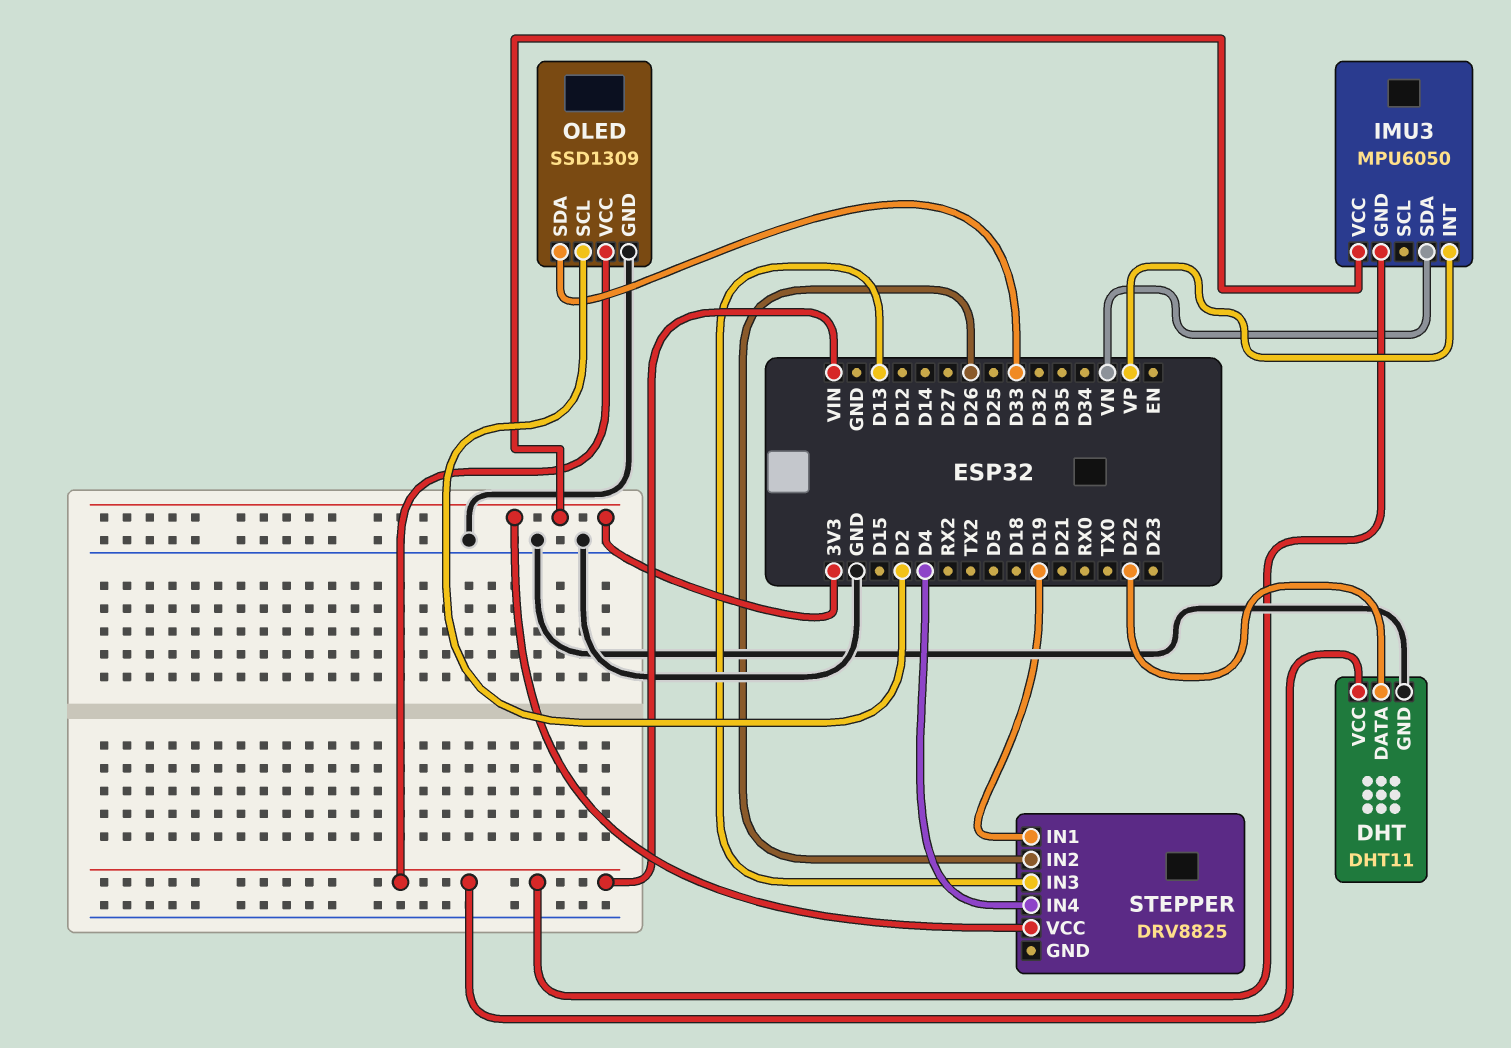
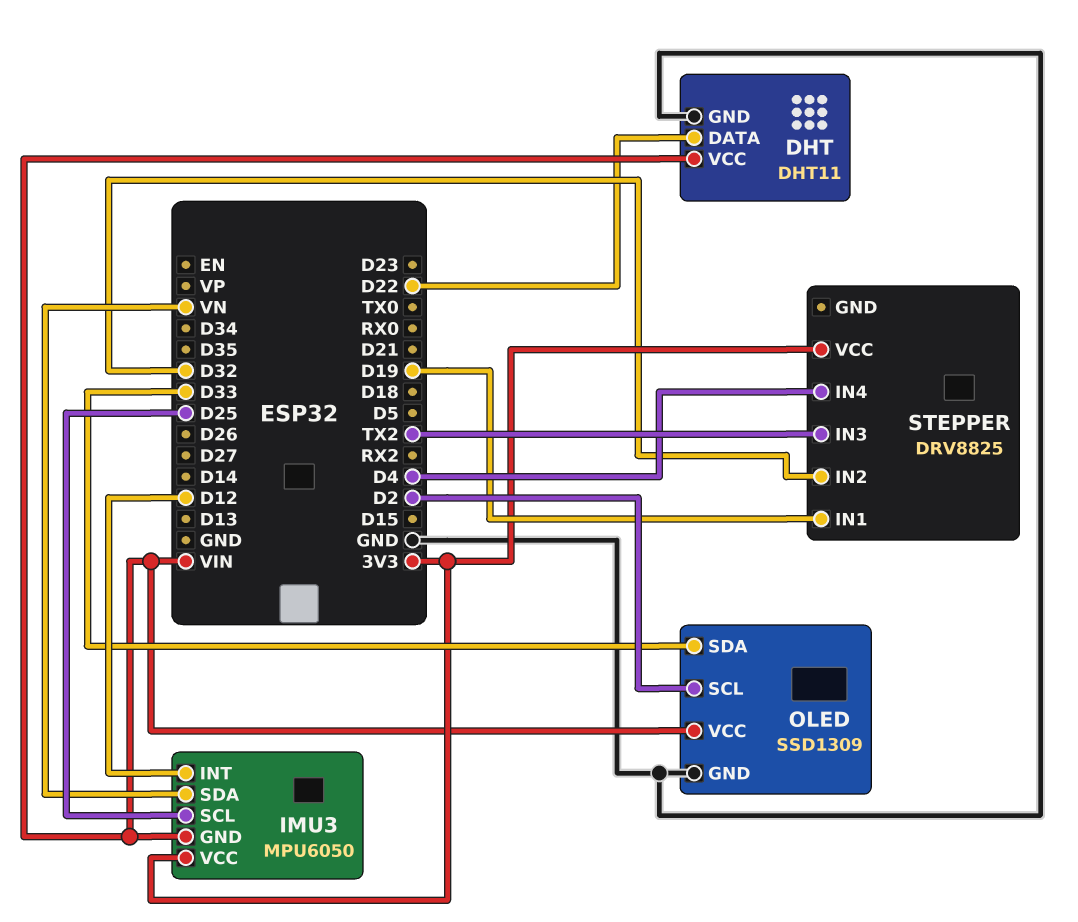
IMU3 pin INT: VP -> D12
IMU3 pin SCL: none -> D25
STEPPER pin IN2: D26 -> D32
STEPPER pin IN3: D13 -> TX2

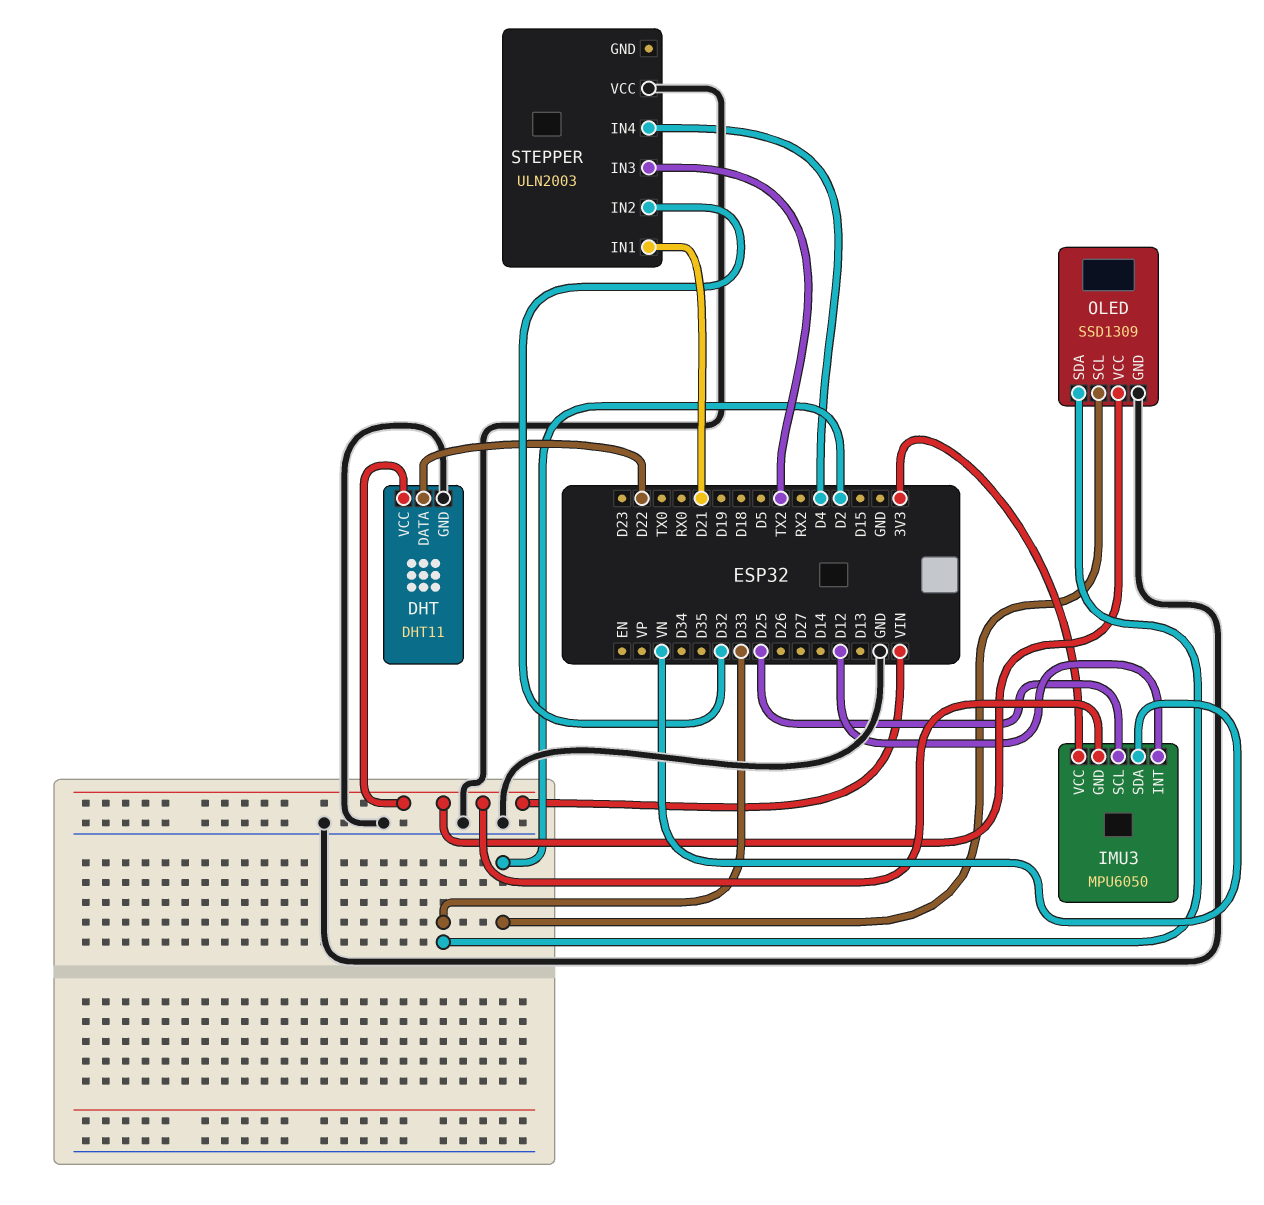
STEPPER: DRV8825 -> ULN2003
STEPPER pin IN1: D19 -> D21
STEPPER pin VCC: 3V3 -> GND

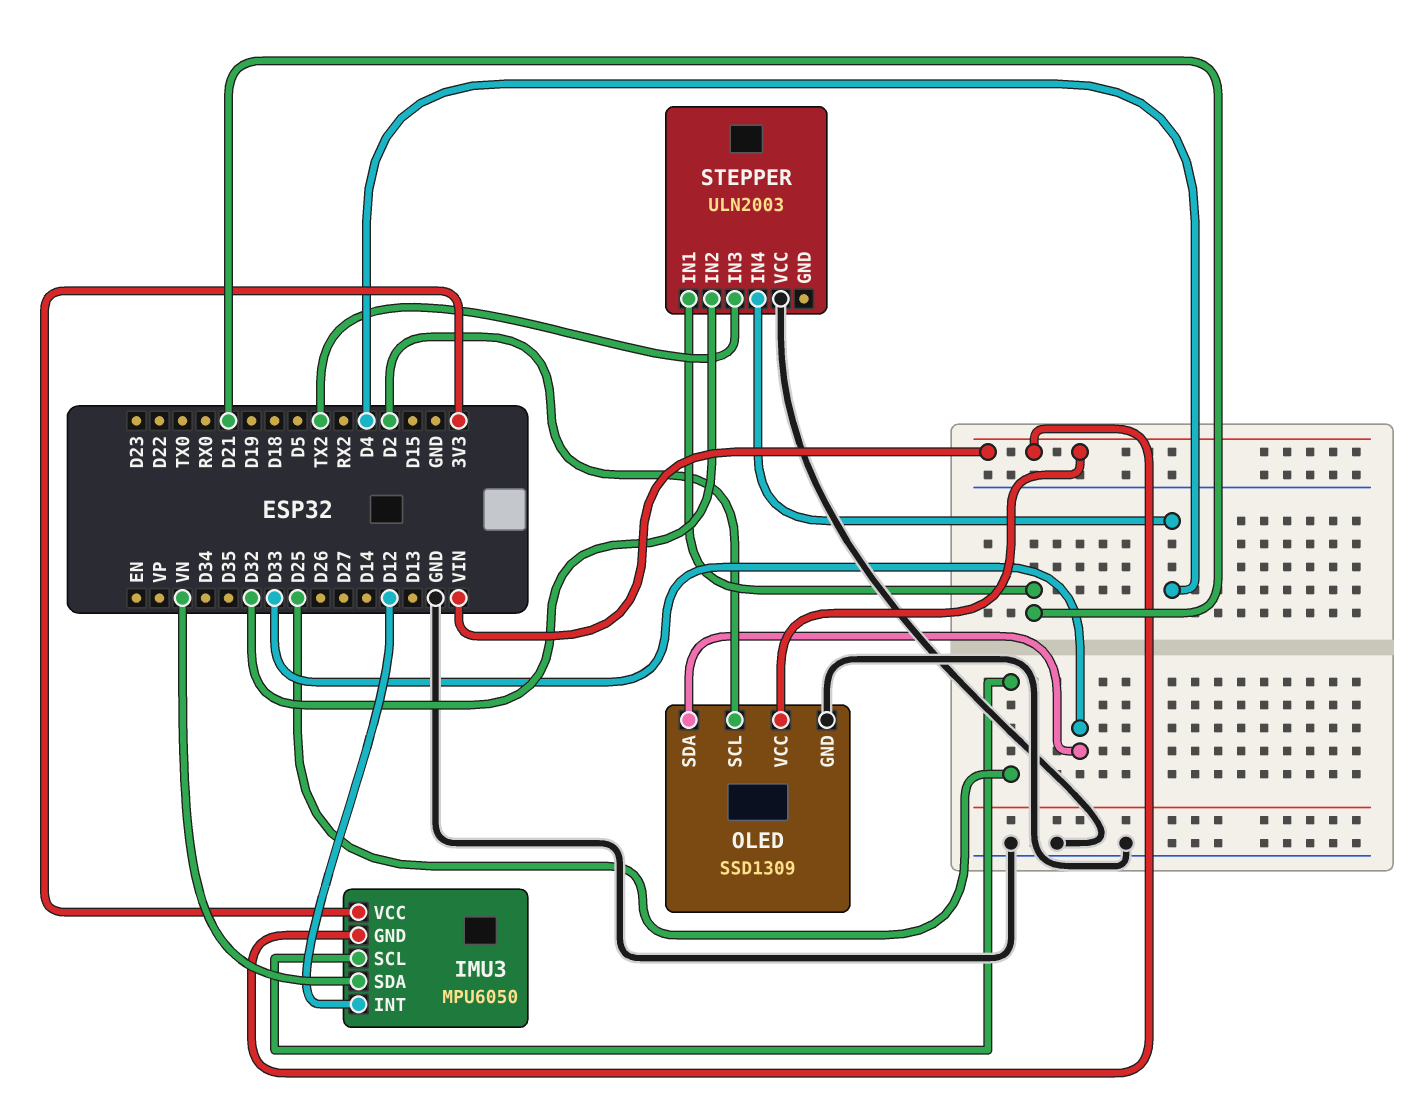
DHT: DHT11 -> none
DHT pin DATA: D22 -> none
DHT pin GND: GND -> none
DHT pin VCC: VIN -> none

